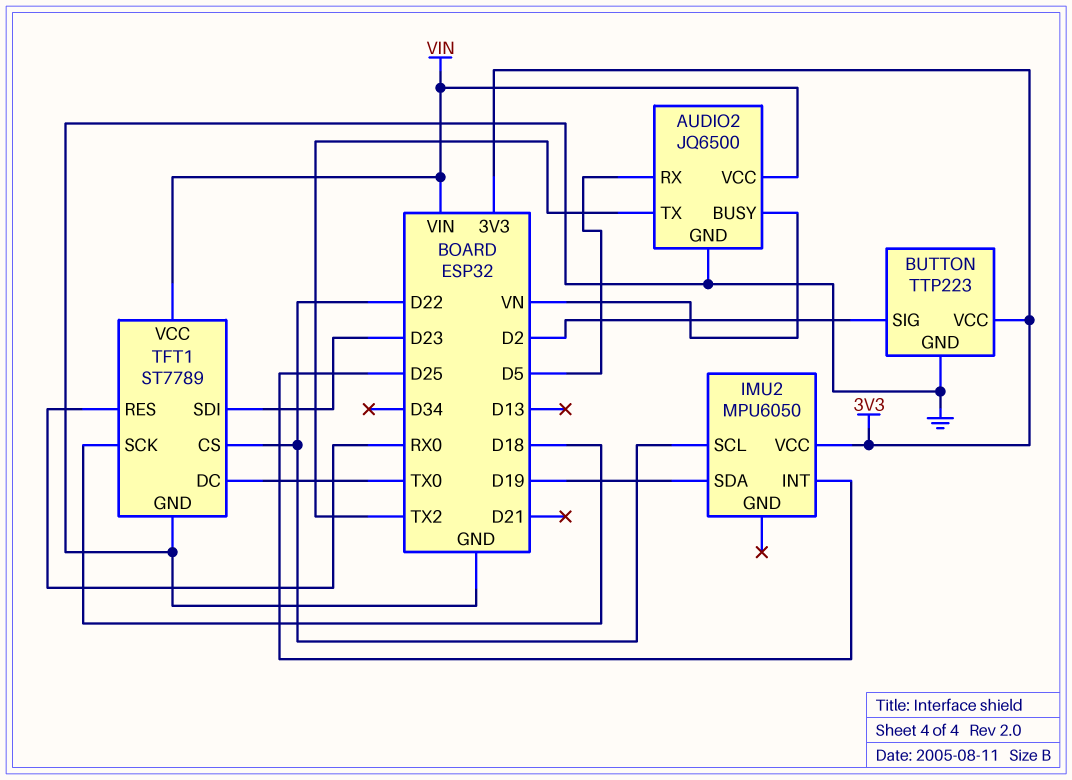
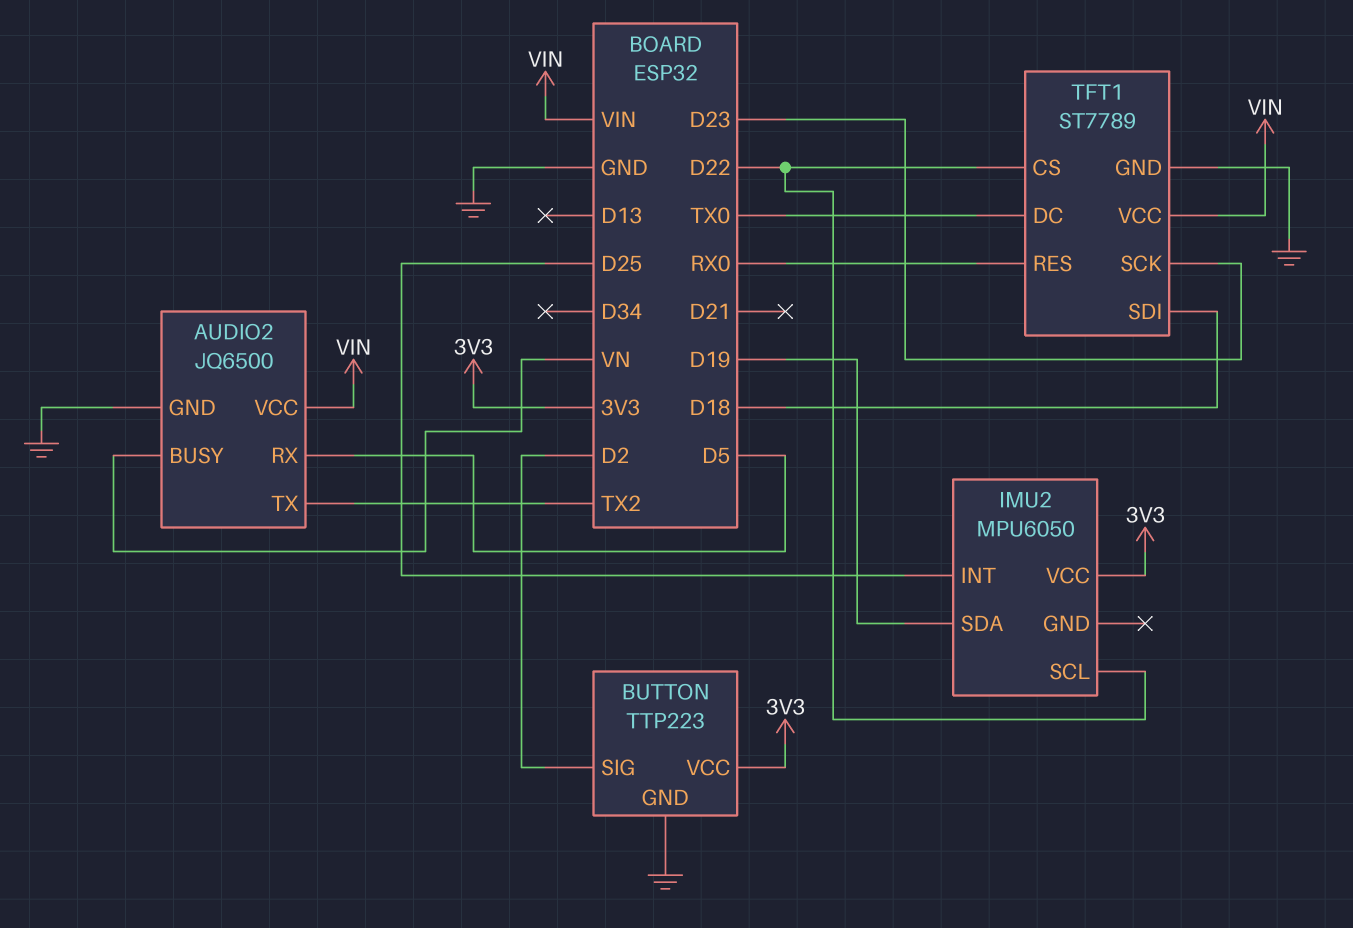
TFT1 pin SCK: D18 -> D23
TFT1 pin SDI: D23 -> D18

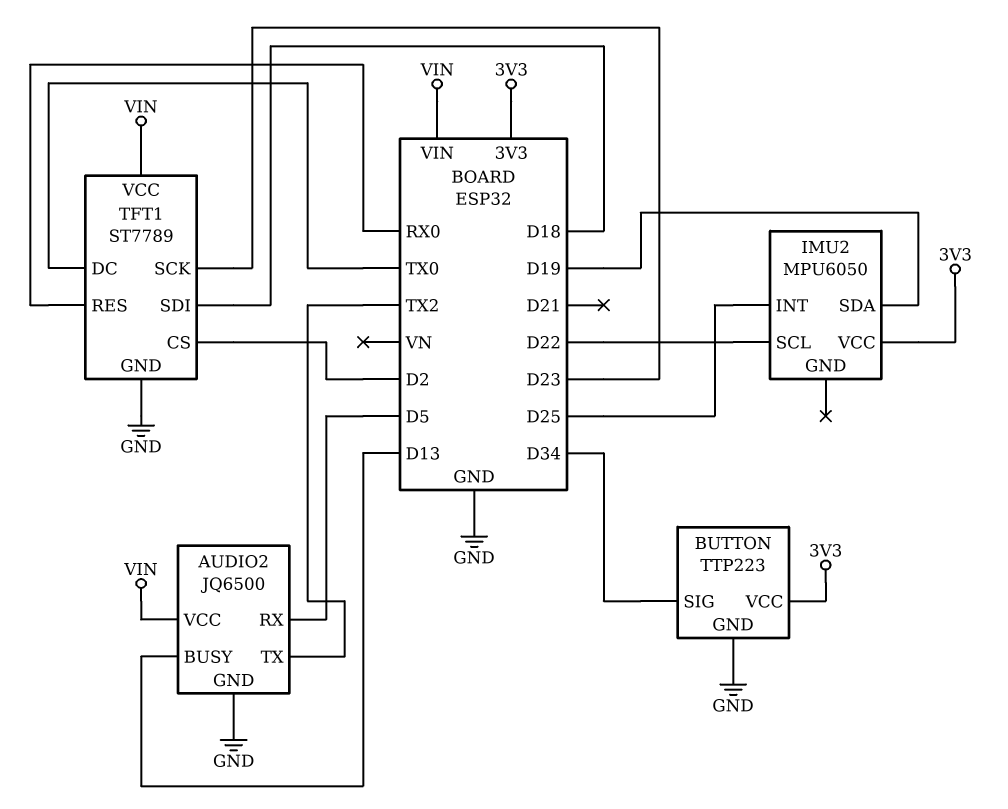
AUDIO2 pin BUSY: VN -> D13
BUTTON pin SIG: D2 -> D34
TFT1 pin CS: D22 -> D2

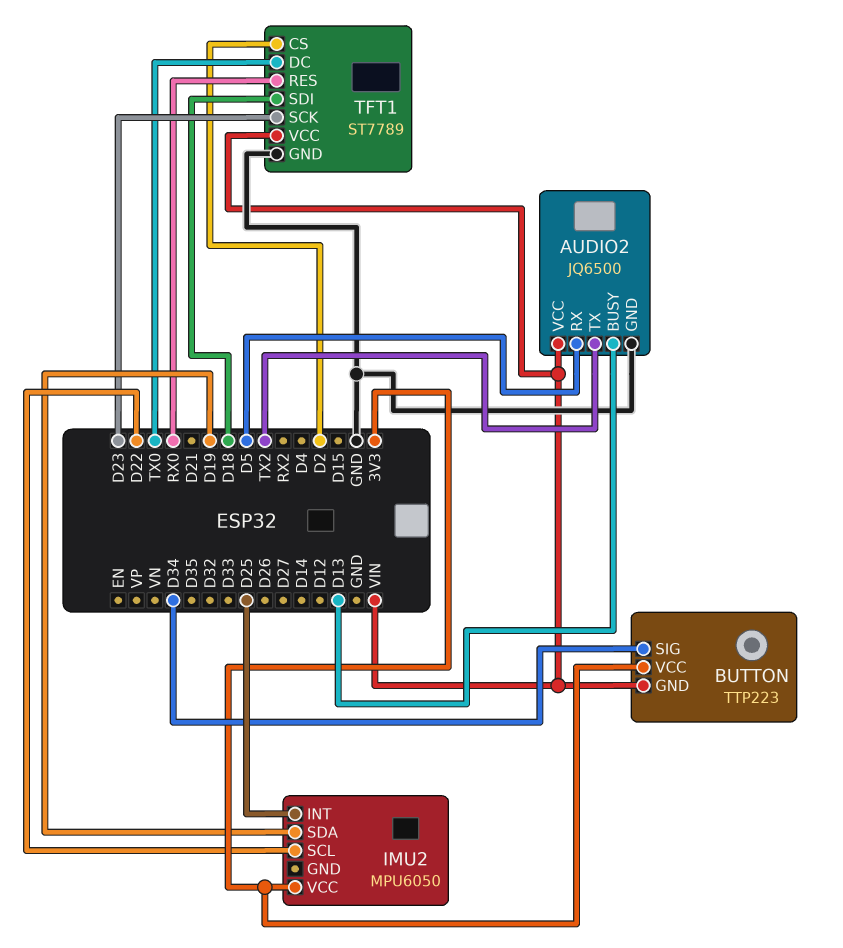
BUTTON pin GND: GND -> VIN

